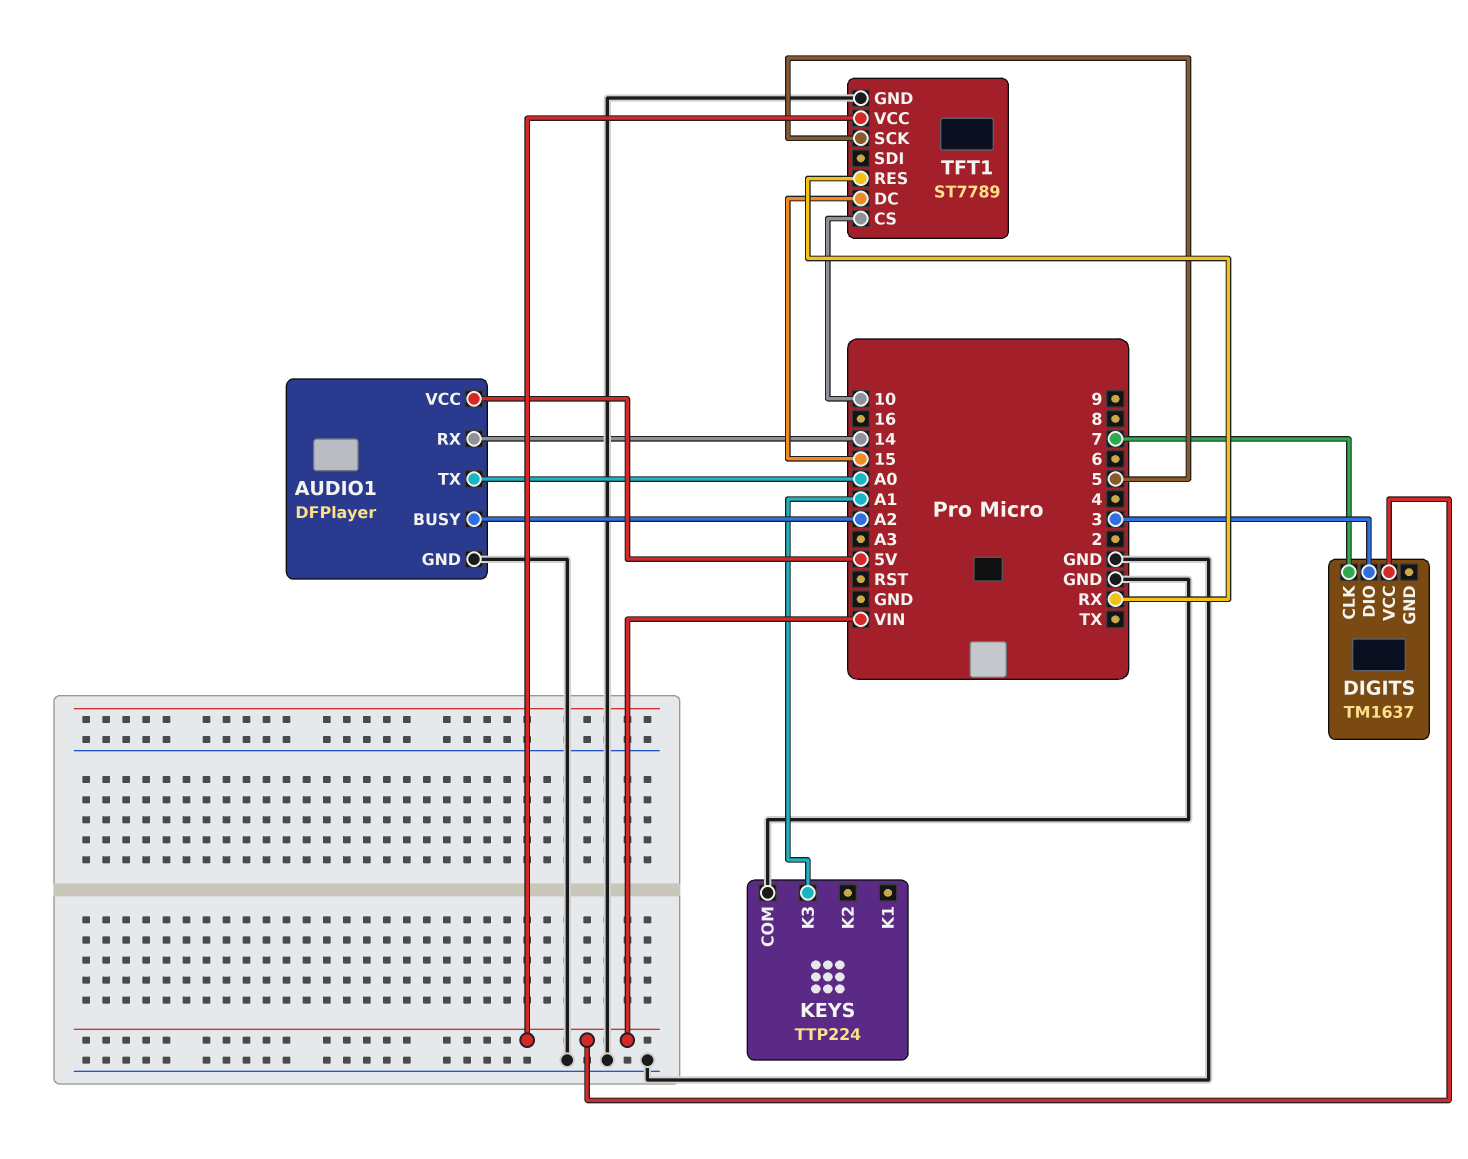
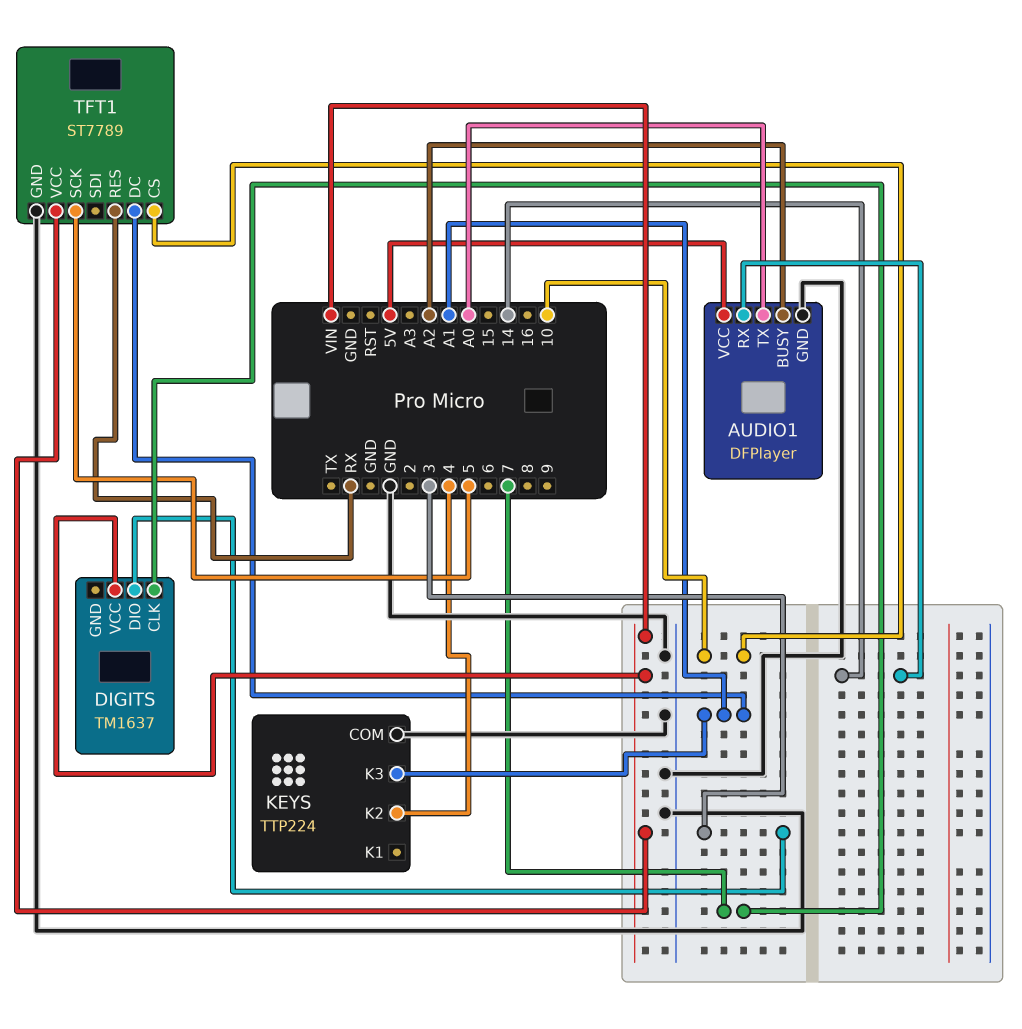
KEYS pin K2: none -> 4
TFT1 pin DC: 15 -> A1

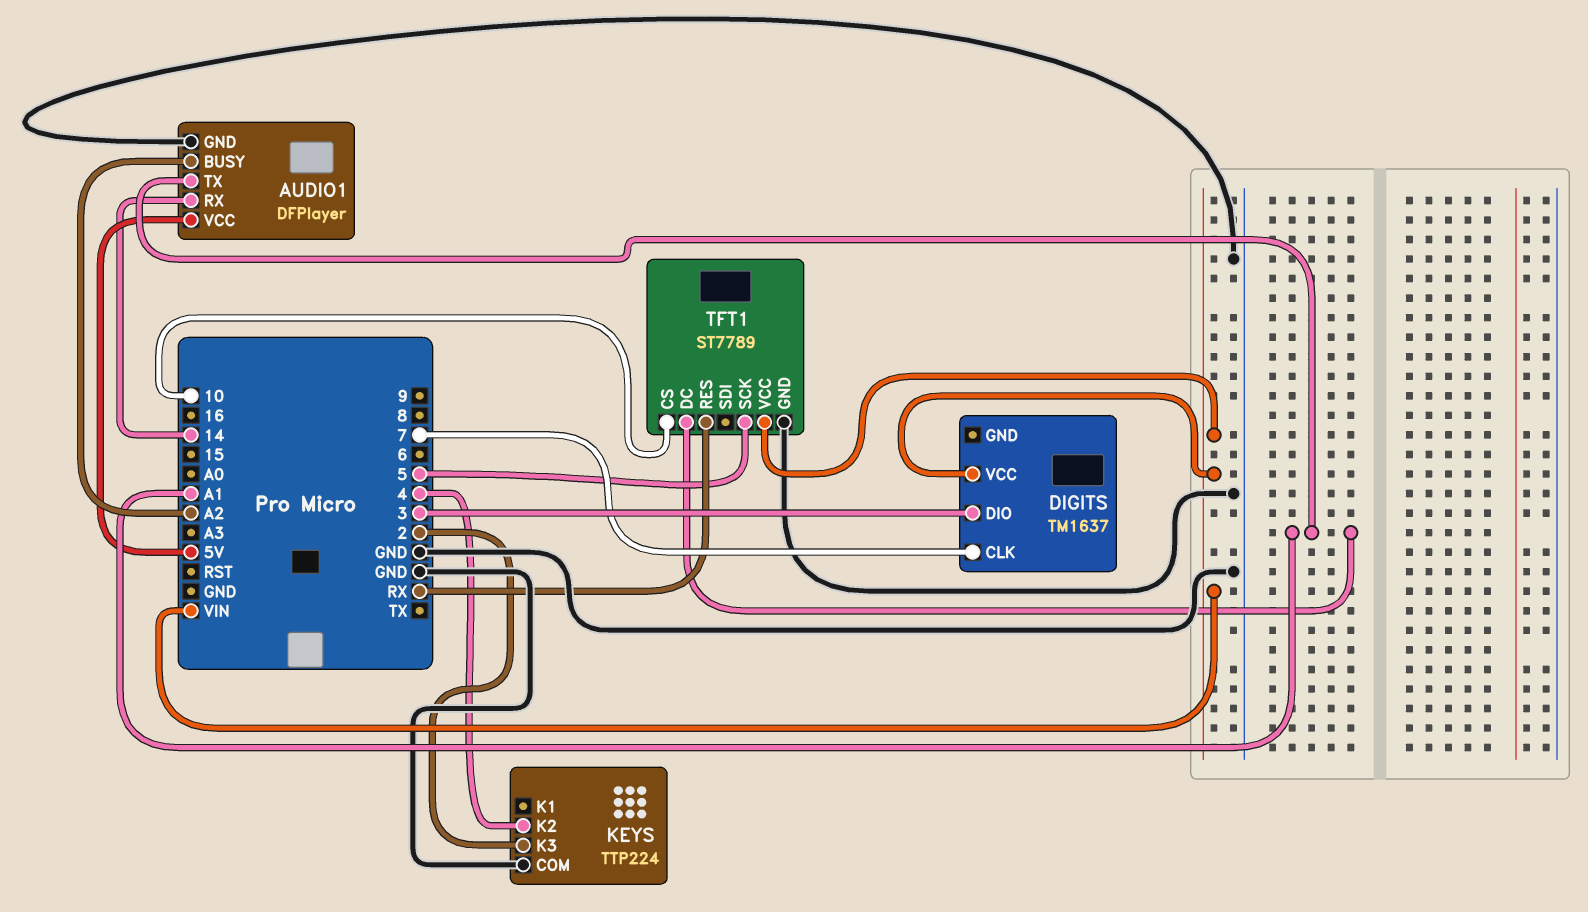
AUDIO1 pin TX: A0 -> A1
KEYS pin K3: A1 -> 2

